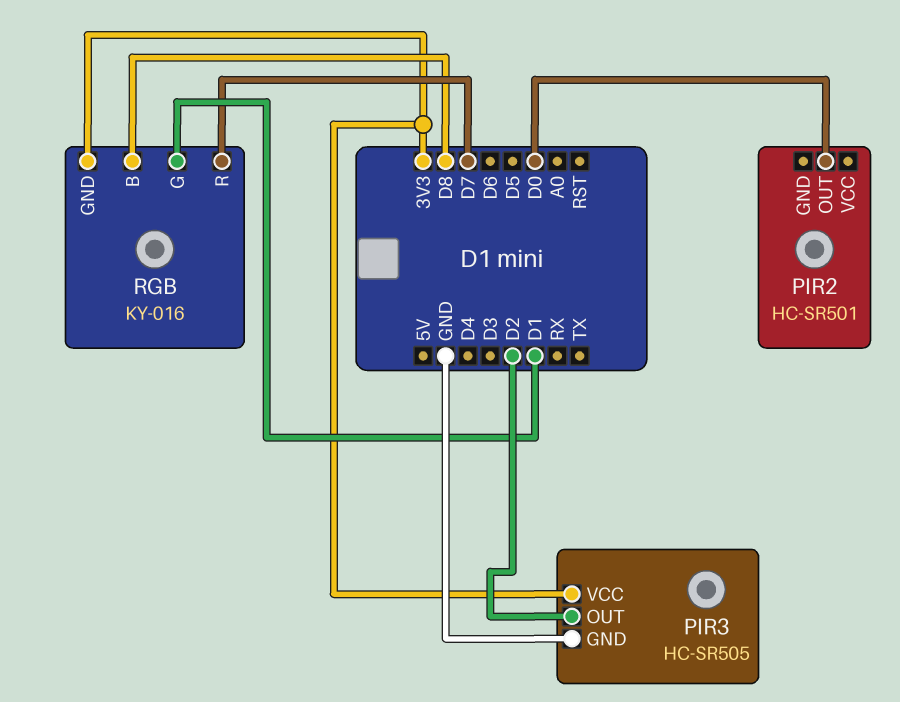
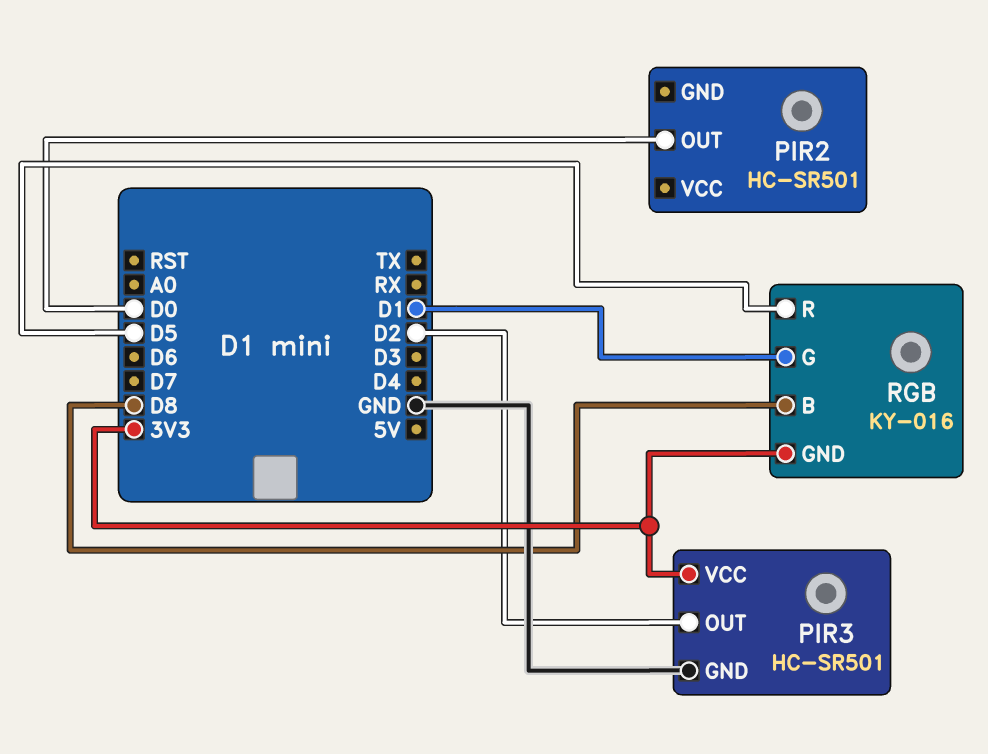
PIR3: HC-SR505 -> HC-SR501
RGB pin R: D7 -> D5

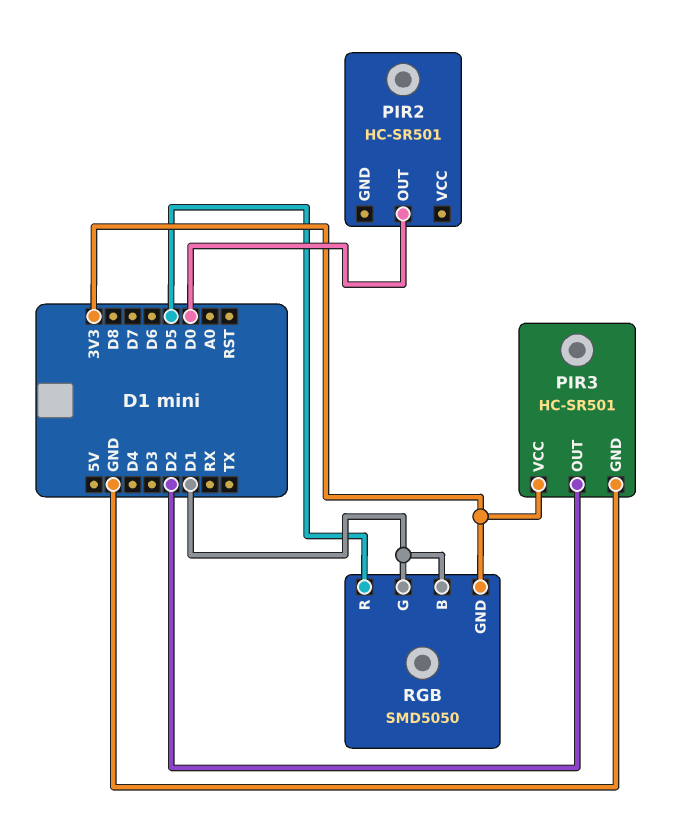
RGB: KY-016 -> SMD5050
RGB pin B: D8 -> D1

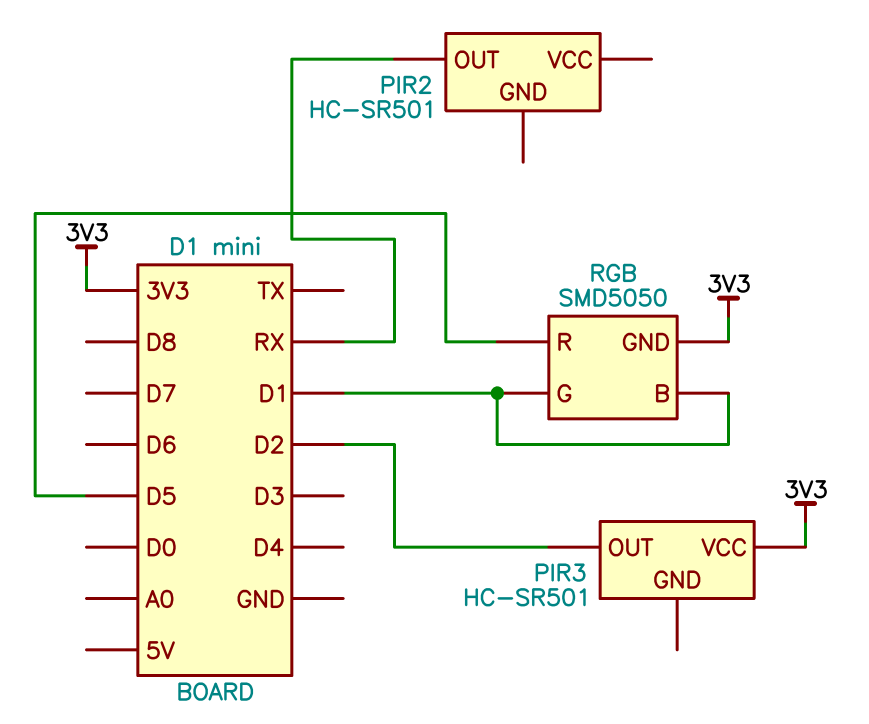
PIR2 pin OUT: D0 -> RX
PIR3 pin GND: GND -> none

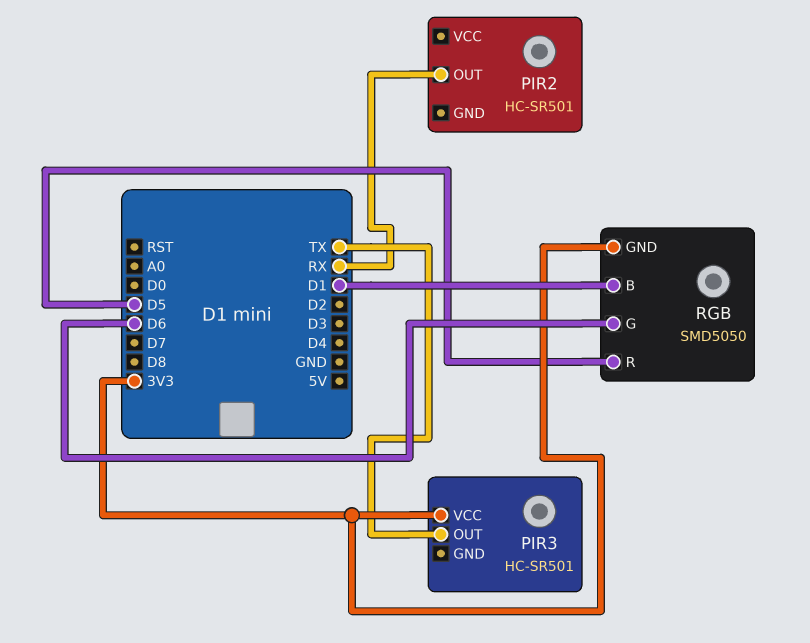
PIR3 pin OUT: D2 -> TX
RGB pin G: D1 -> D6

